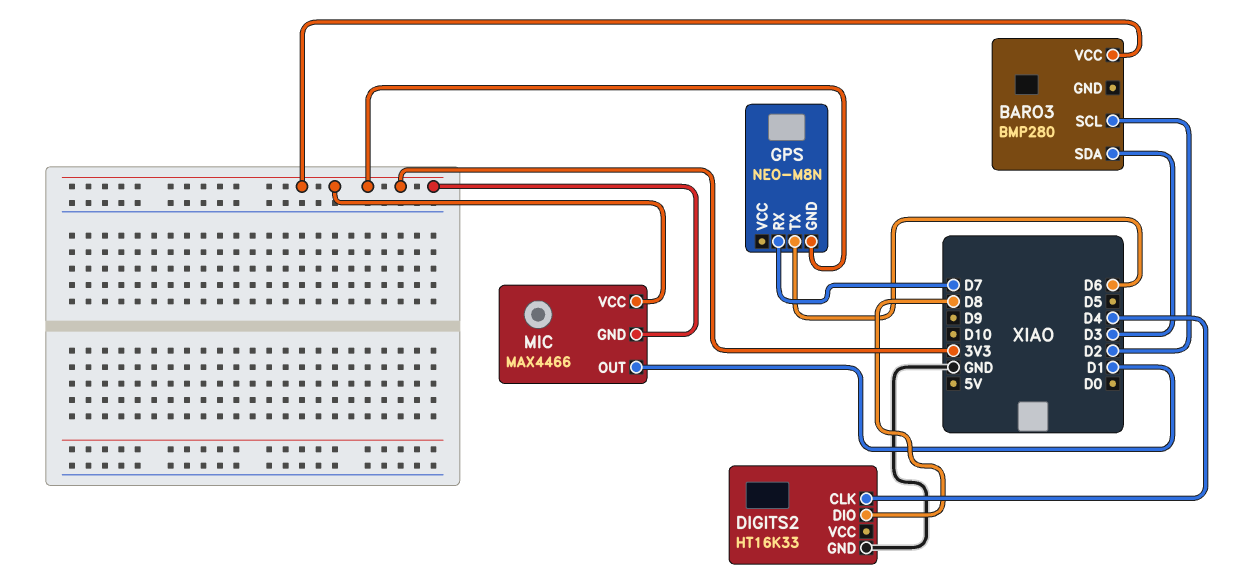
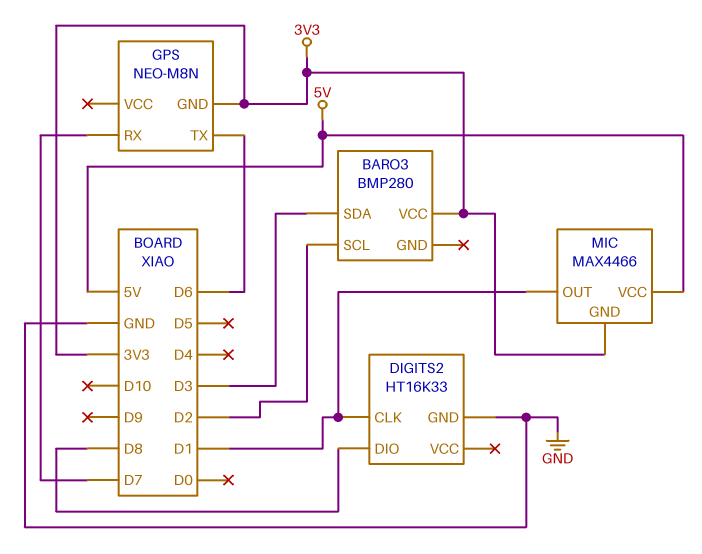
DIGITS2 pin CLK: D4 -> D1
MIC pin VCC: 3V3 -> 5V

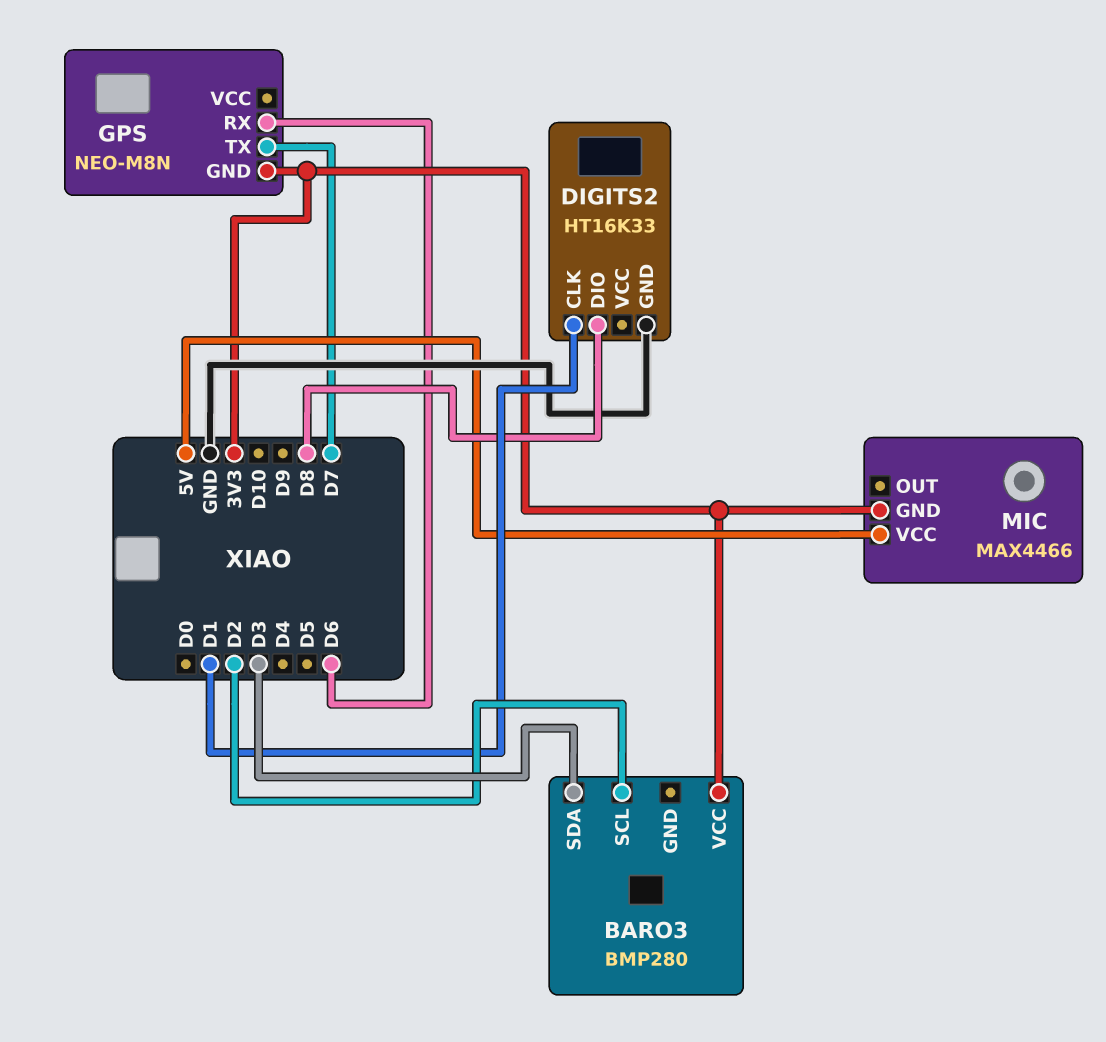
GPS pin RX: D7 -> D6
GPS pin TX: D6 -> D7
MIC pin OUT: D1 -> none

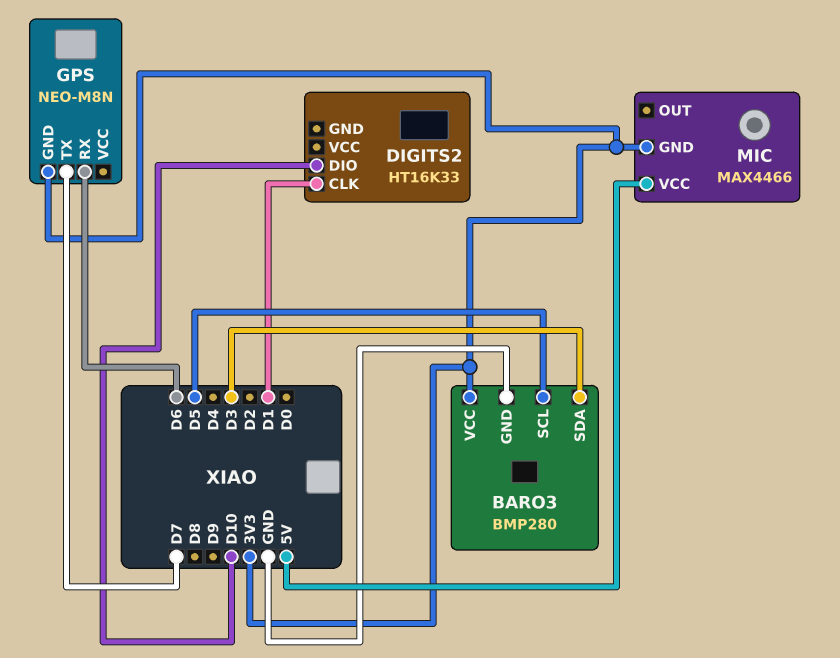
BARO3 pin GND: none -> GND
BARO3 pin SCL: D2 -> D5
DIGITS2 pin DIO: D8 -> D10
DIGITS2 pin GND: GND -> none

